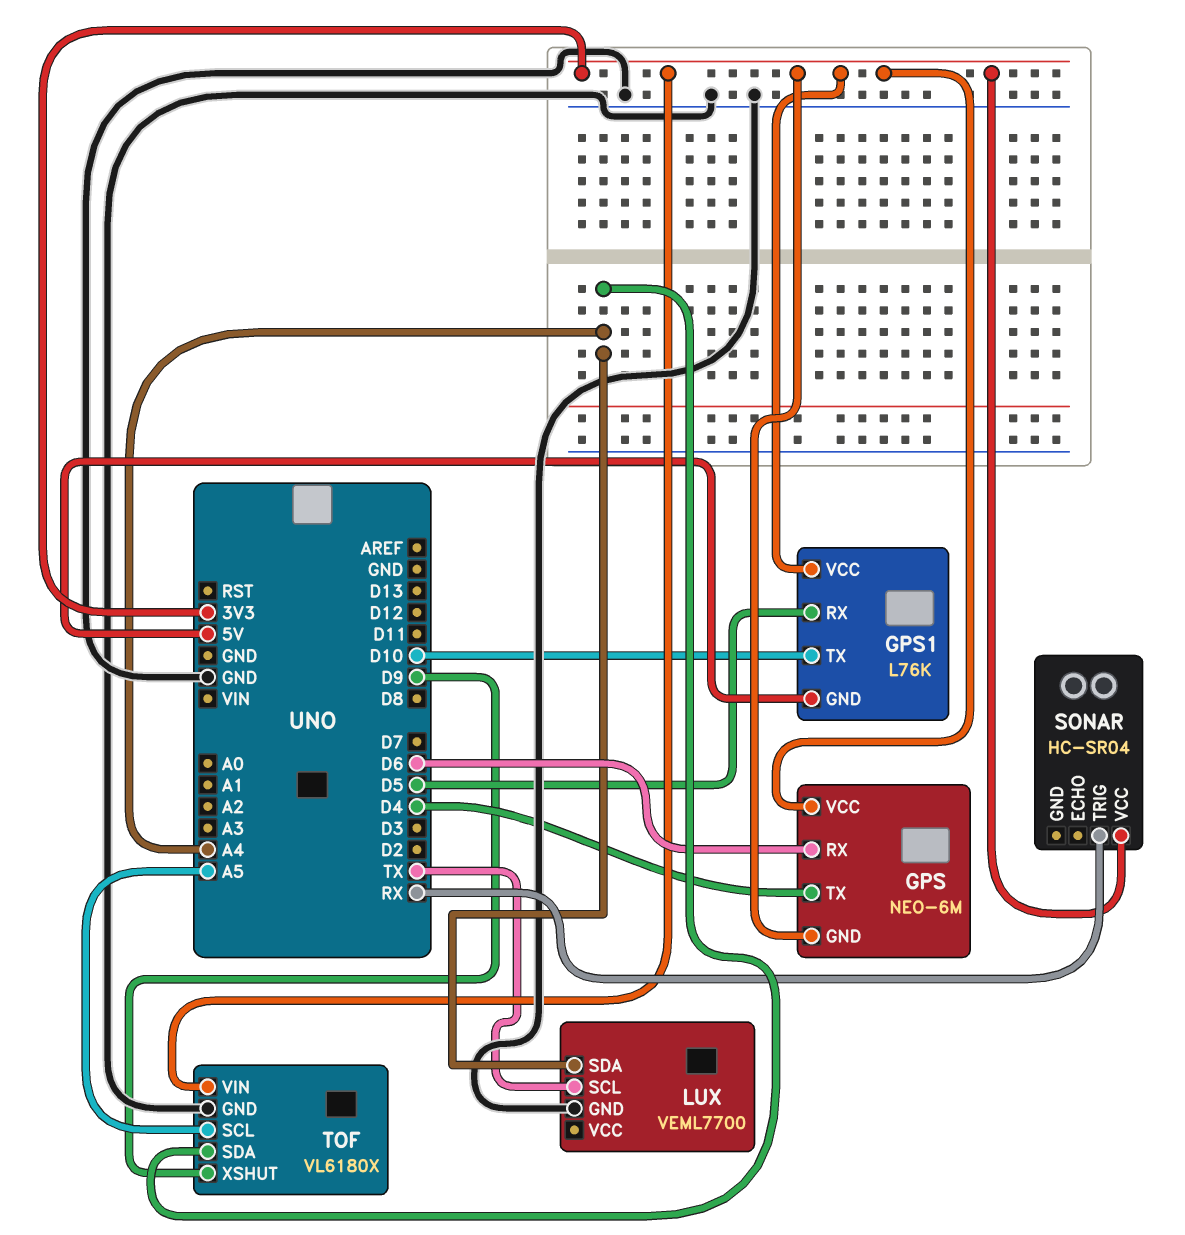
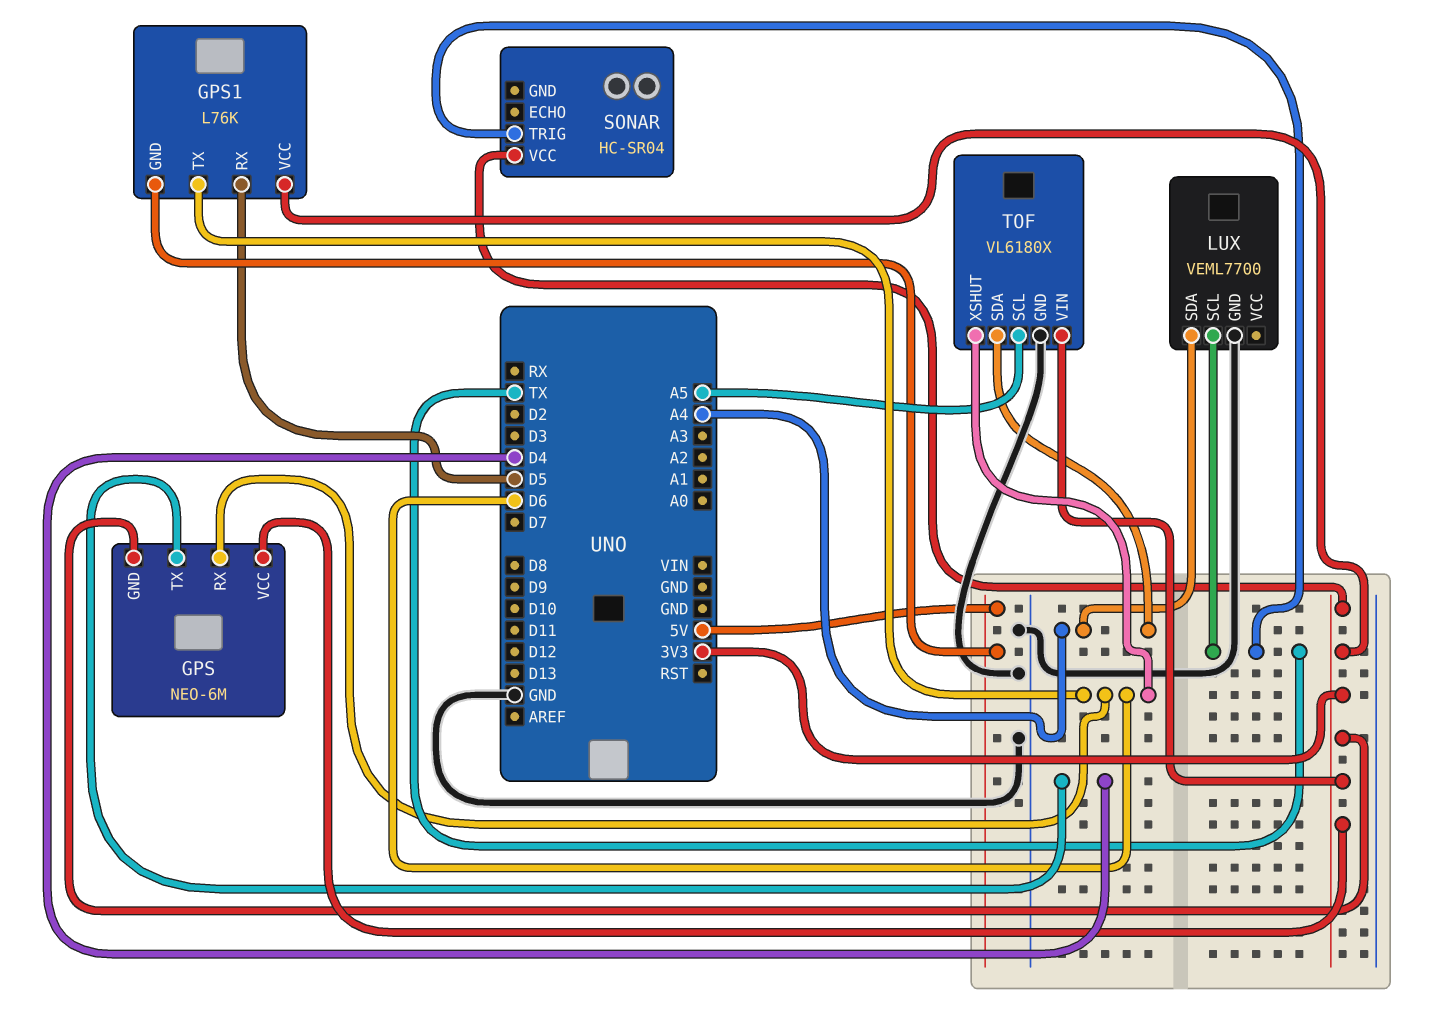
GPS1 pin TX: D10 -> D6
SONAR pin TRIG: RX -> TX
TOF pin XSHUT: D9 -> D6

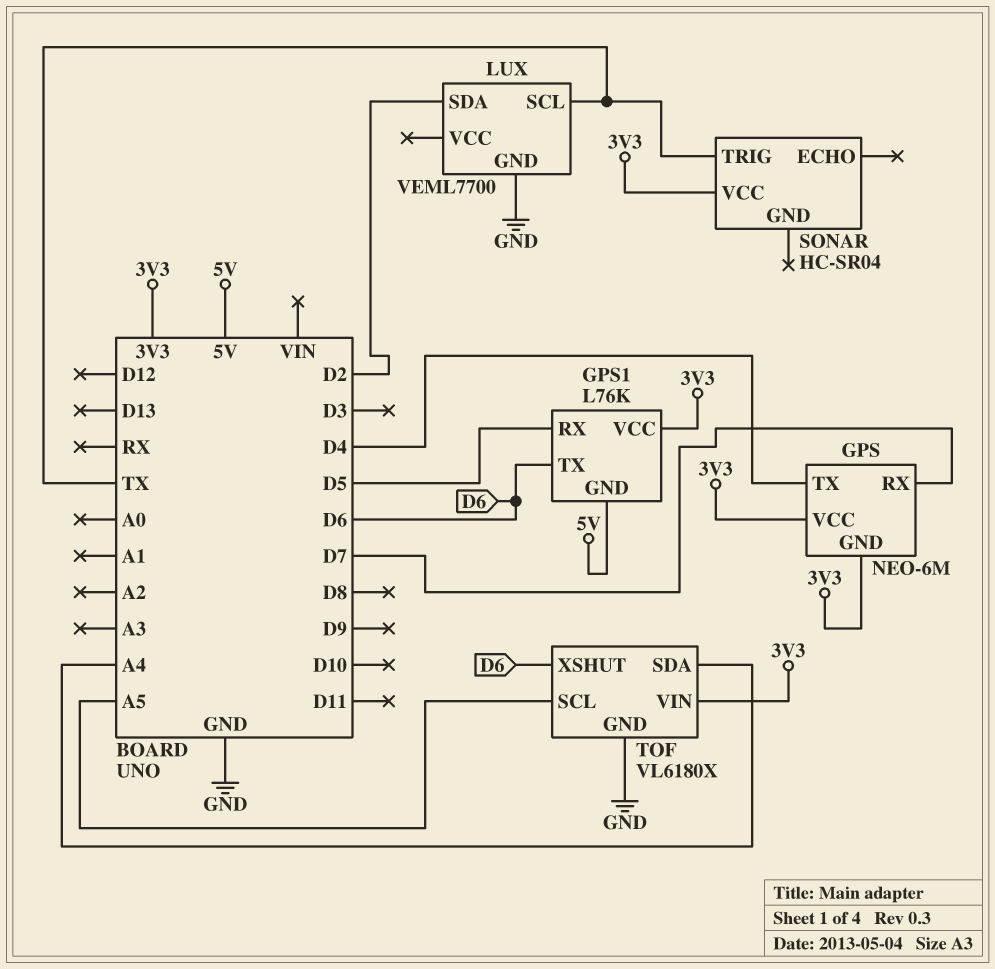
GPS pin RX: D6 -> D7
LUX pin SDA: A4 -> D2

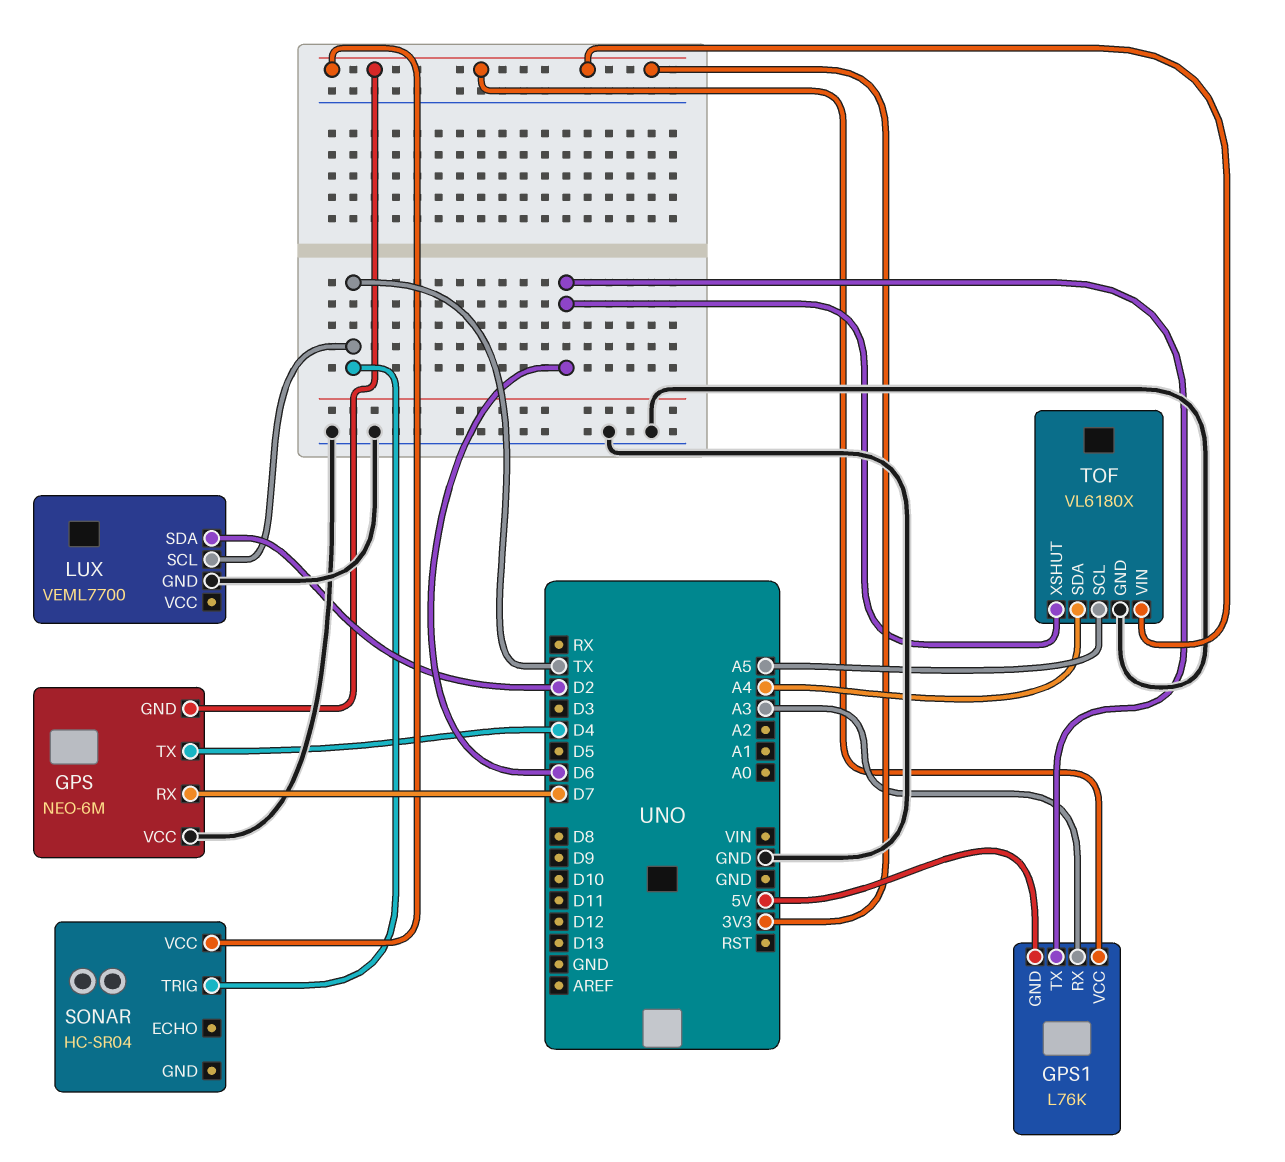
GPS pin VCC: 3V3 -> GND
GPS1 pin RX: D5 -> A3

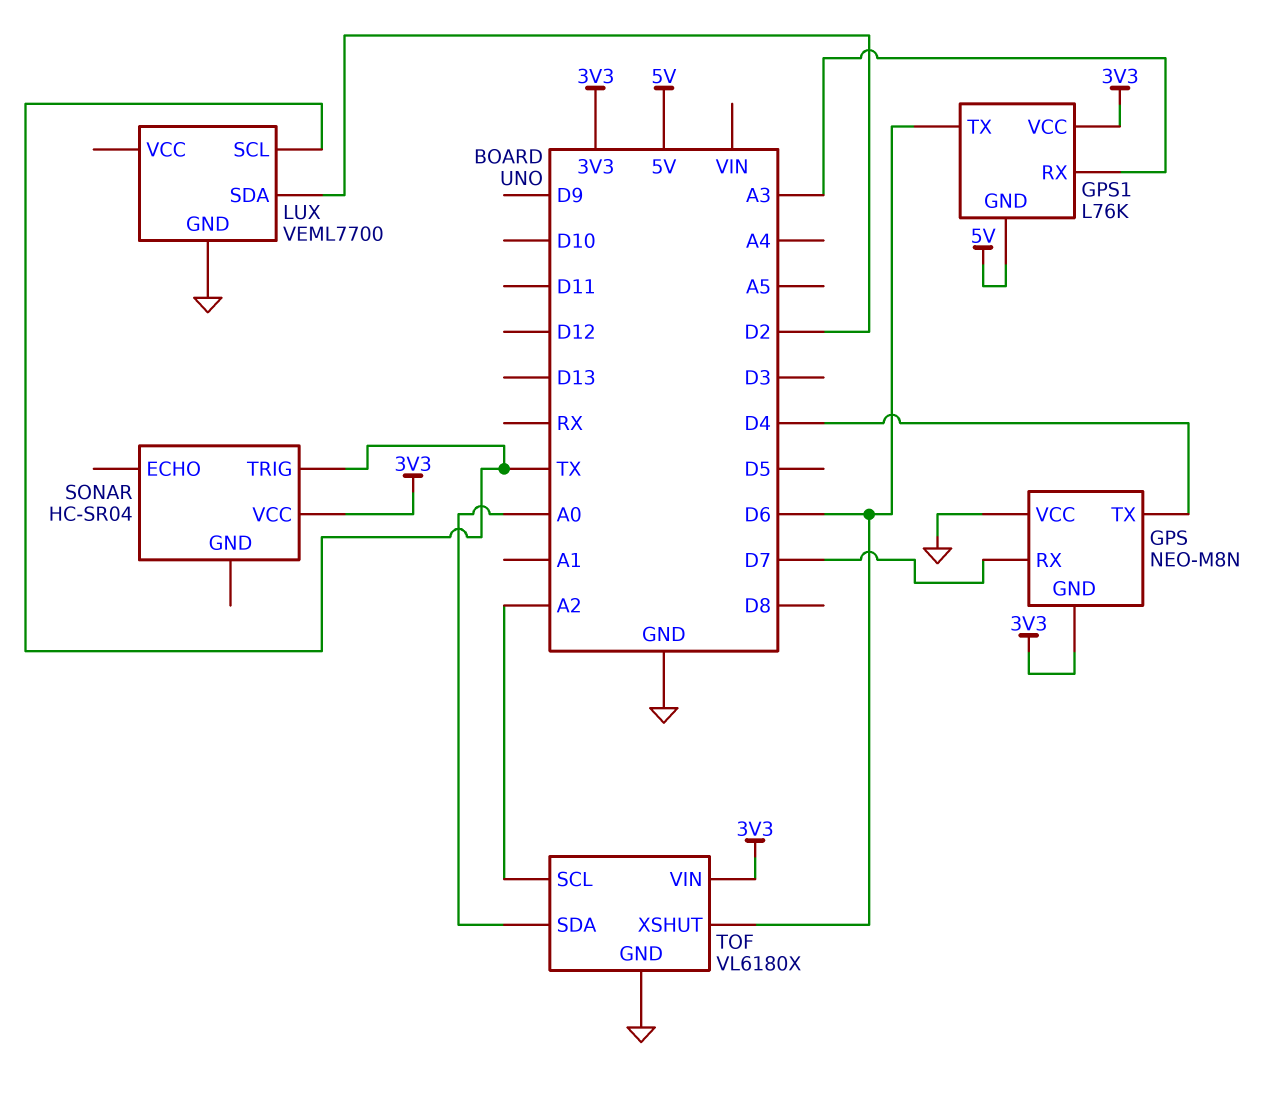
GPS: NEO-6M -> NEO-M8N
TOF pin SCL: A5 -> A2
TOF pin SDA: A4 -> A0

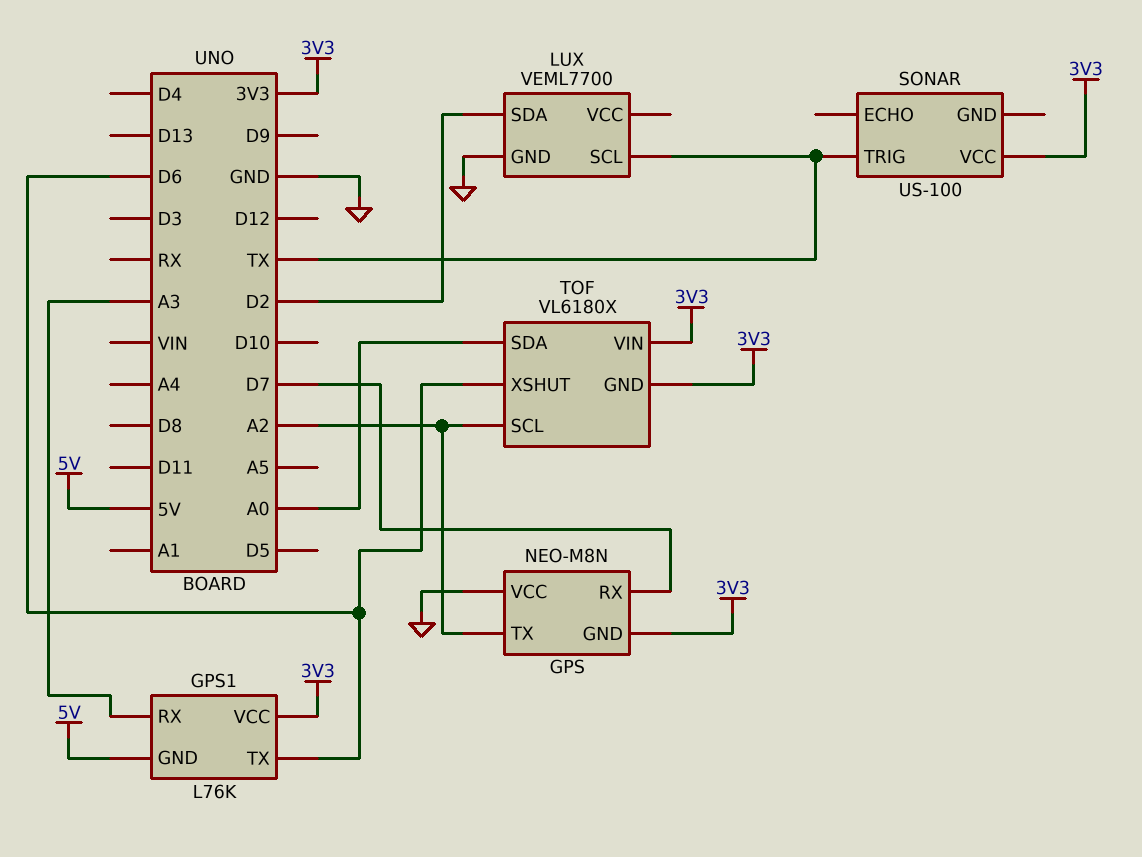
GPS pin TX: D4 -> A2
SONAR: HC-SR04 -> US-100
TOF pin GND: GND -> 3V3

